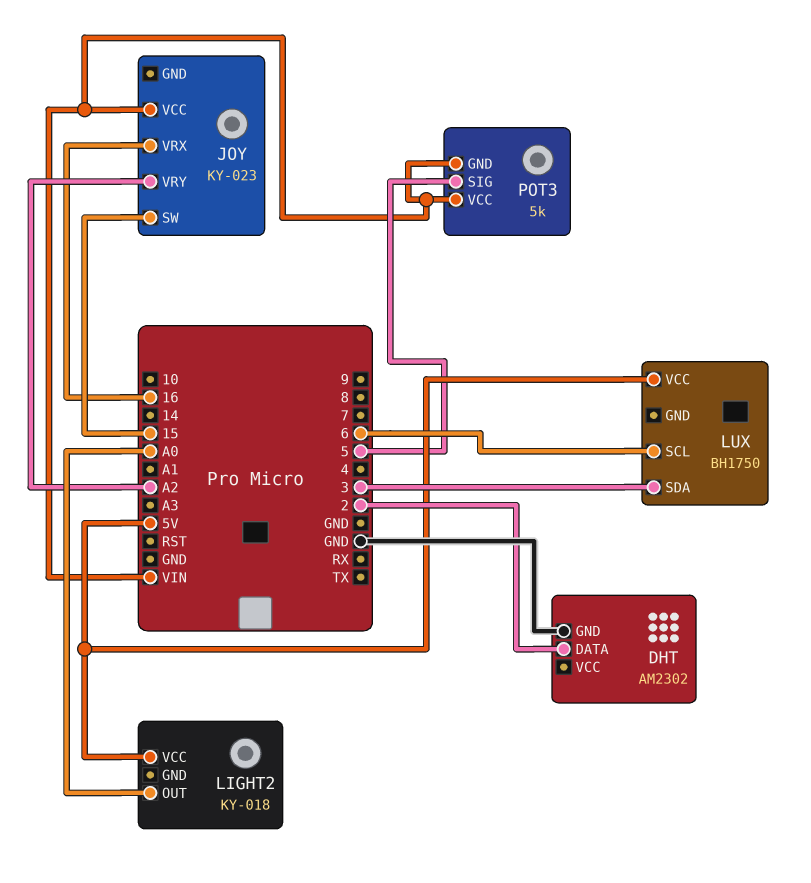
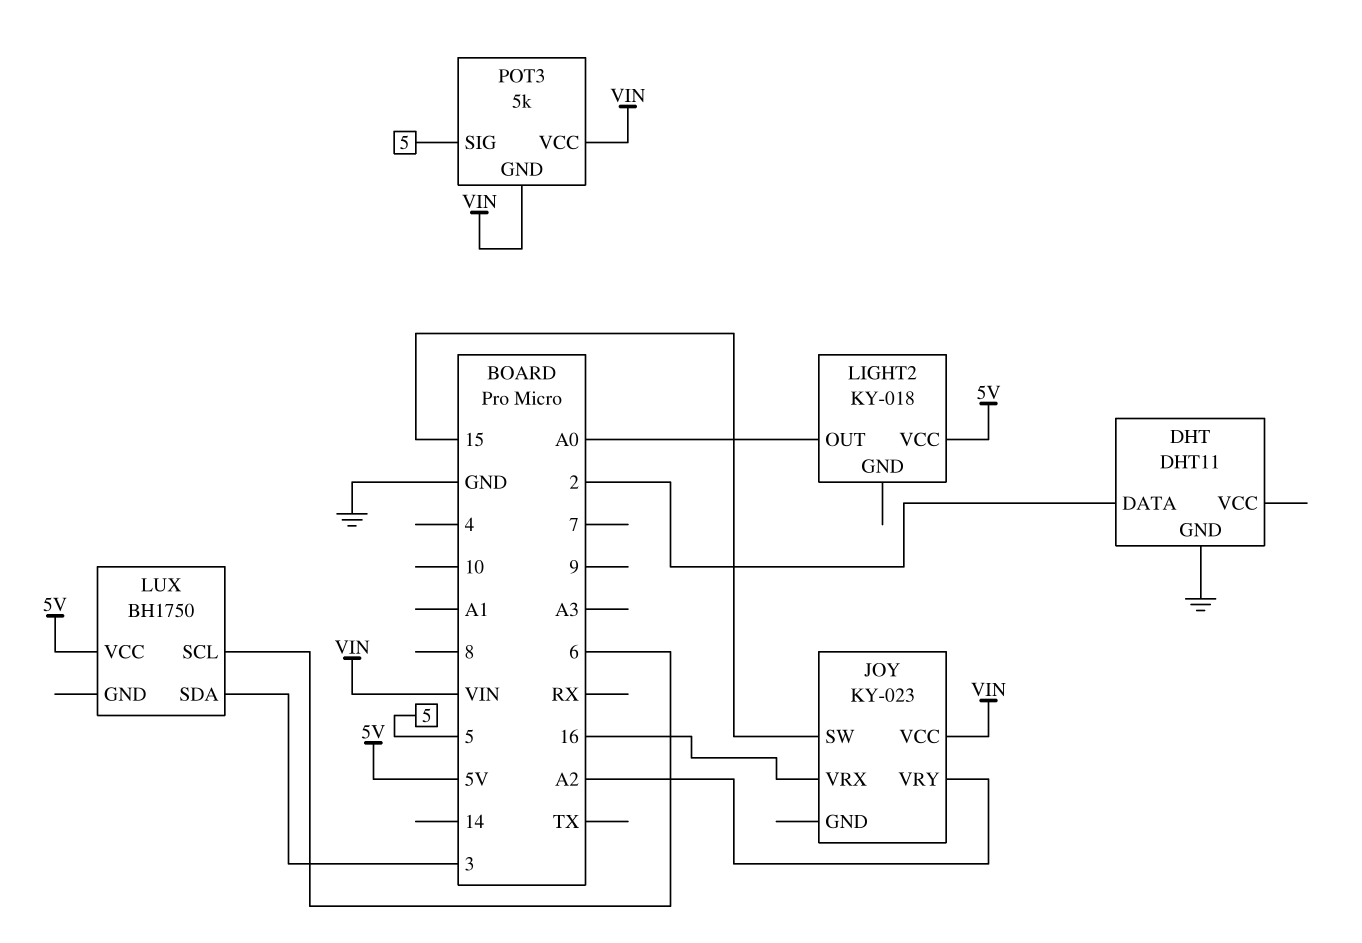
DHT: AM2302 -> DHT11

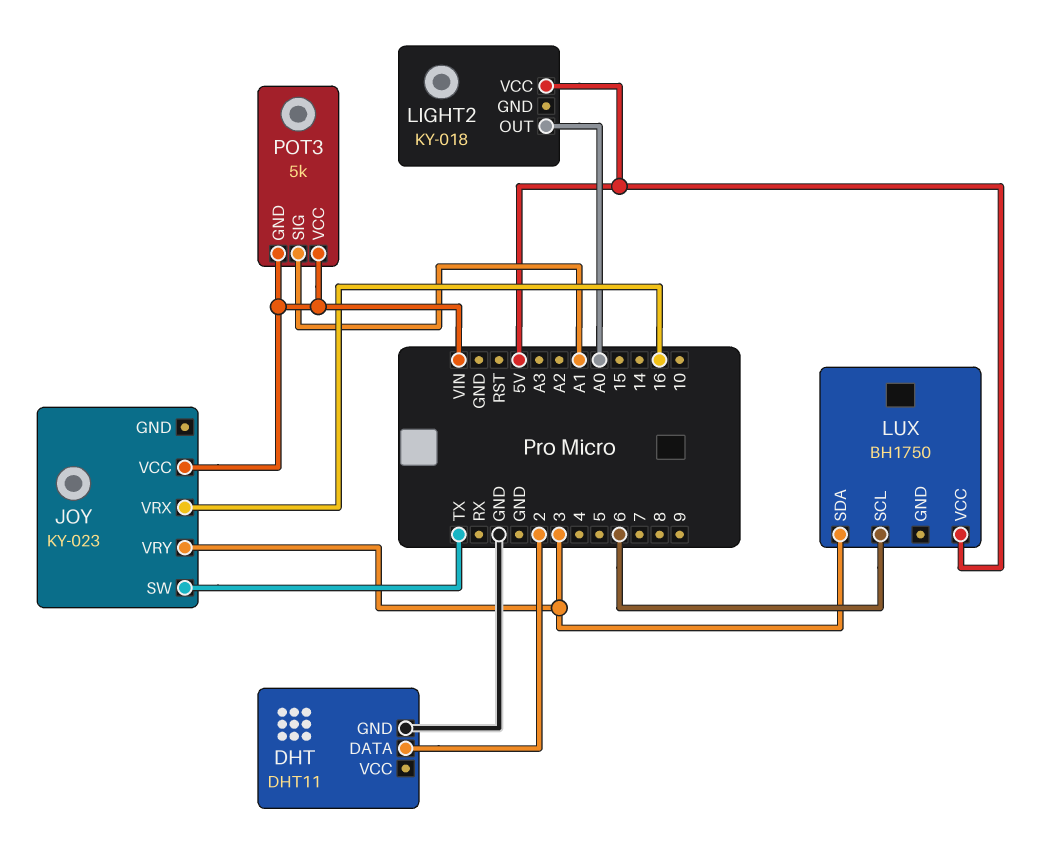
JOY pin SW: 15 -> TX
JOY pin VRY: A2 -> 3
POT3 pin SIG: 5 -> A1

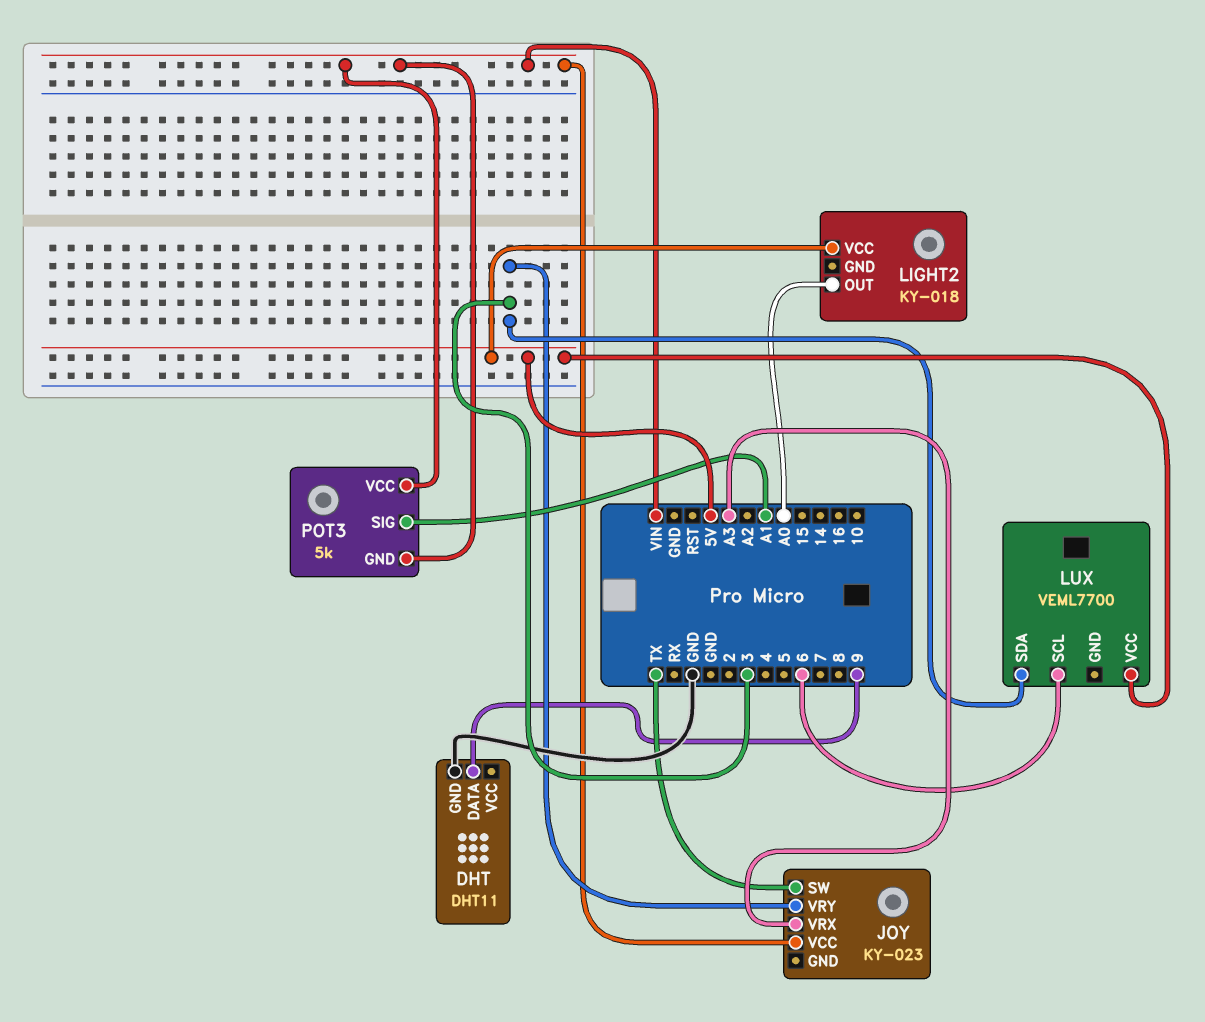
DHT pin DATA: 2 -> 9
JOY pin VRX: 16 -> A3
LUX: BH1750 -> VEML7700

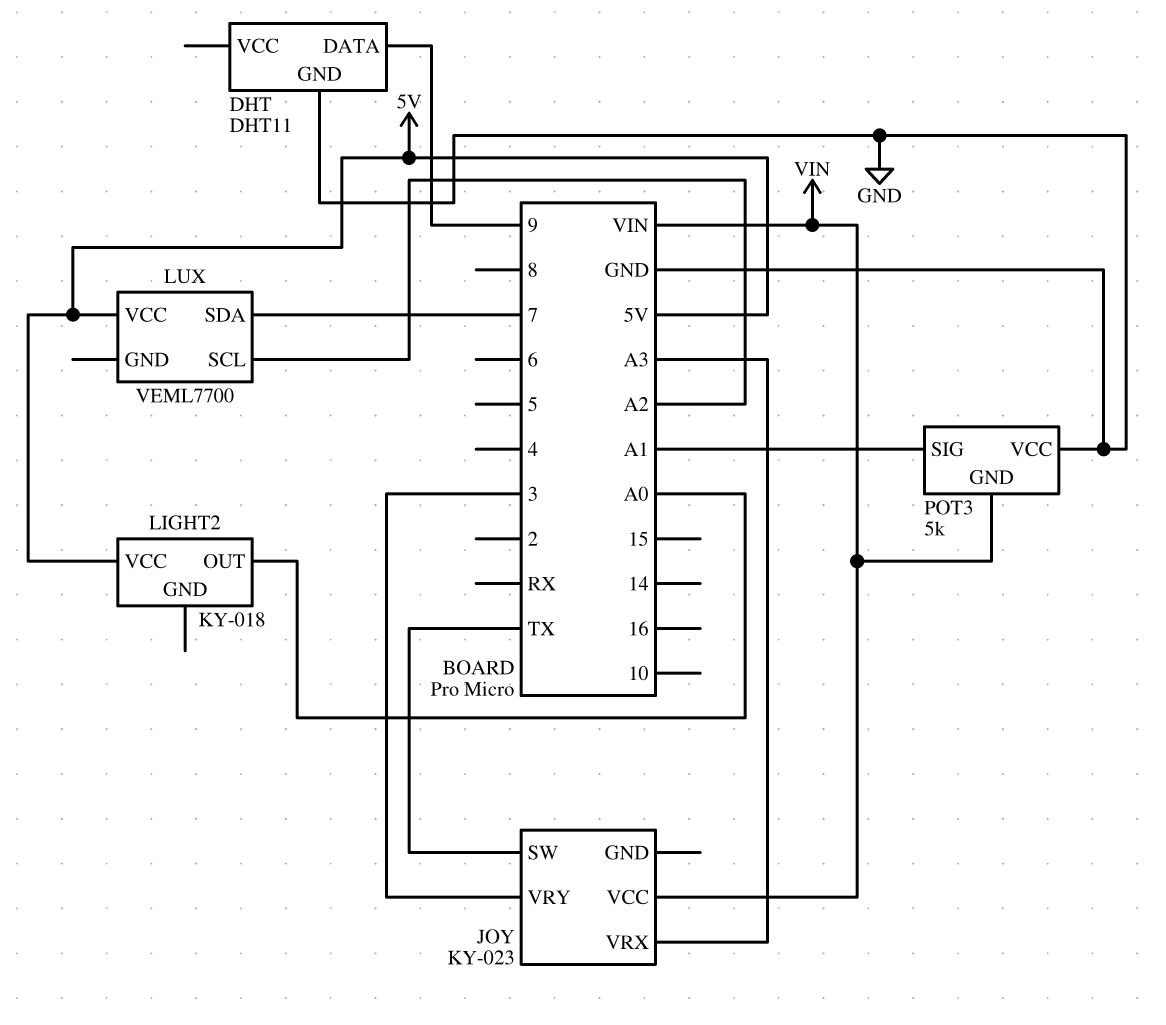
LUX pin SCL: 6 -> A2
LUX pin SDA: 3 -> 7
POT3 pin VCC: VIN -> GND

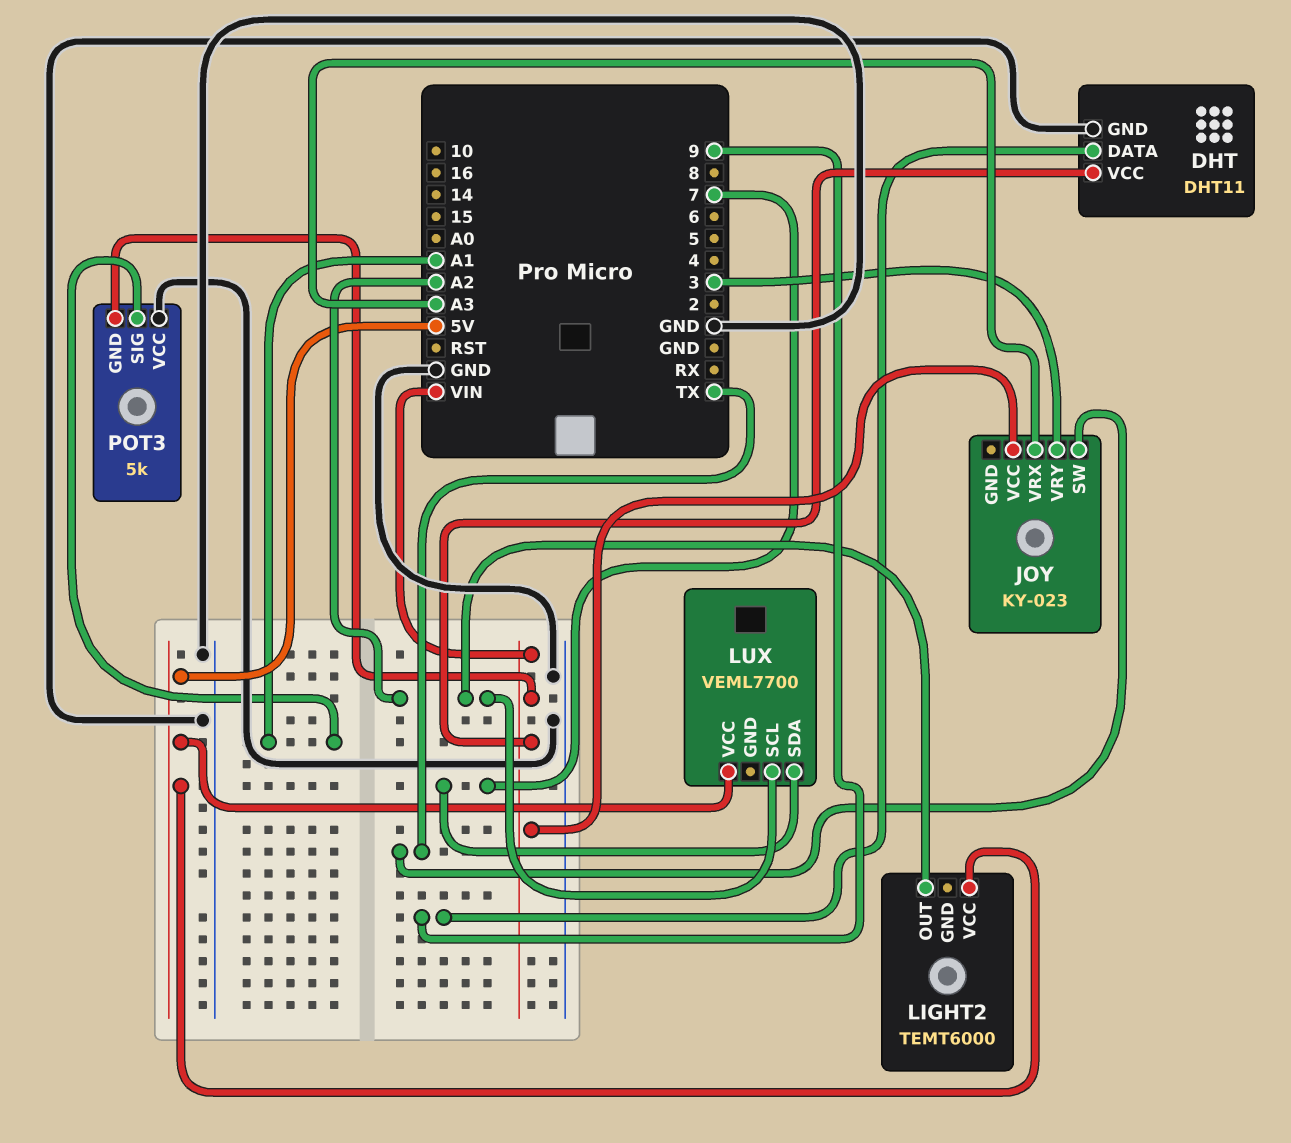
DHT pin VCC: none -> VIN
LIGHT2: KY-018 -> TEMT6000
LIGHT2 pin OUT: A0 -> A2

